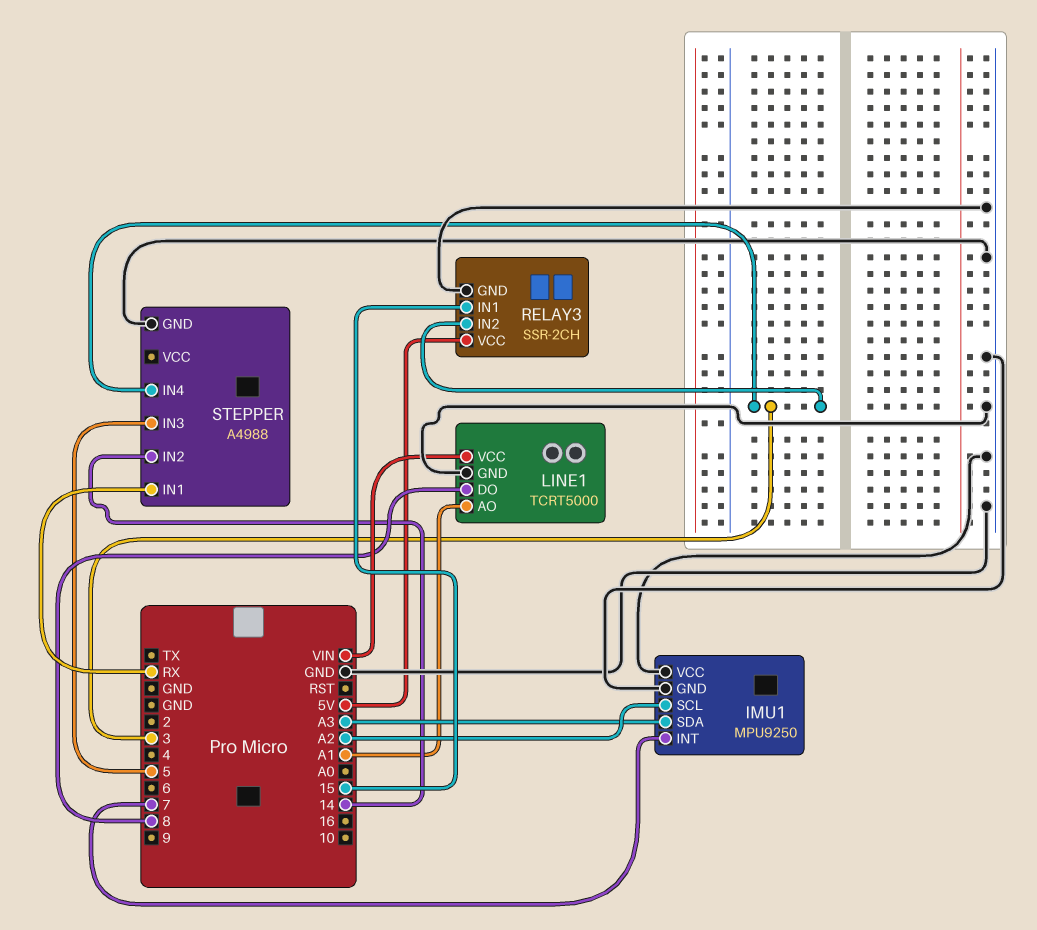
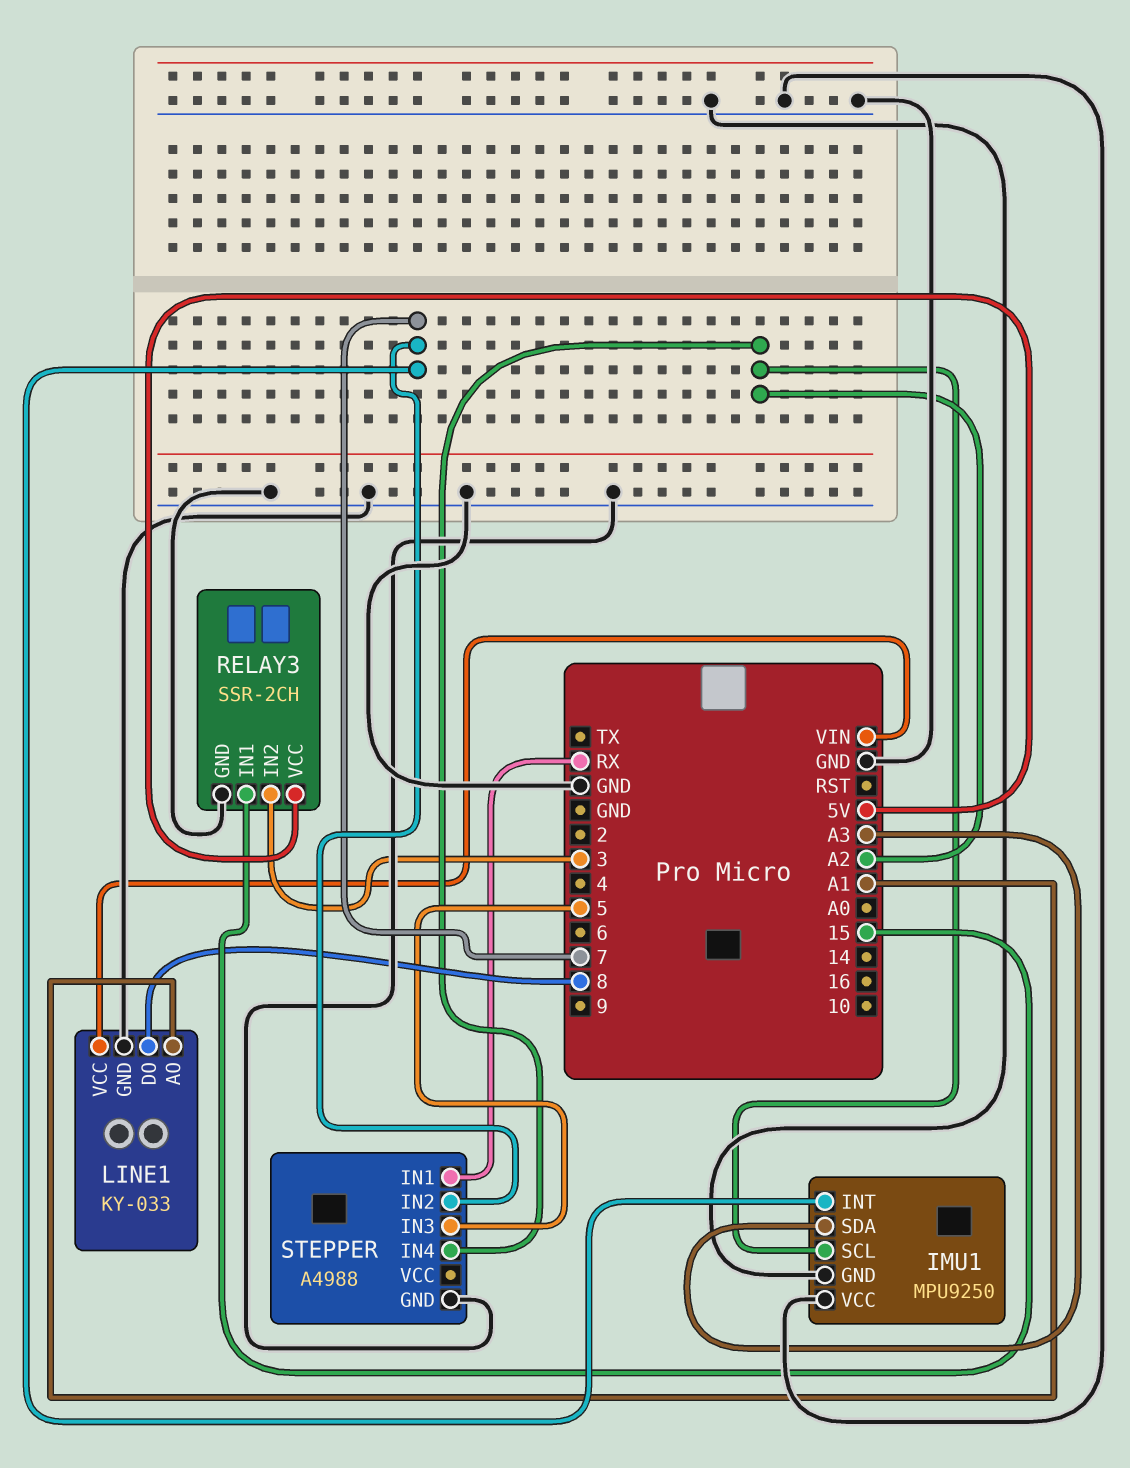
LINE1: TCRT5000 -> KY-033
STEPPER pin IN2: 14 -> 7
STEPPER pin IN4: 3 -> A2

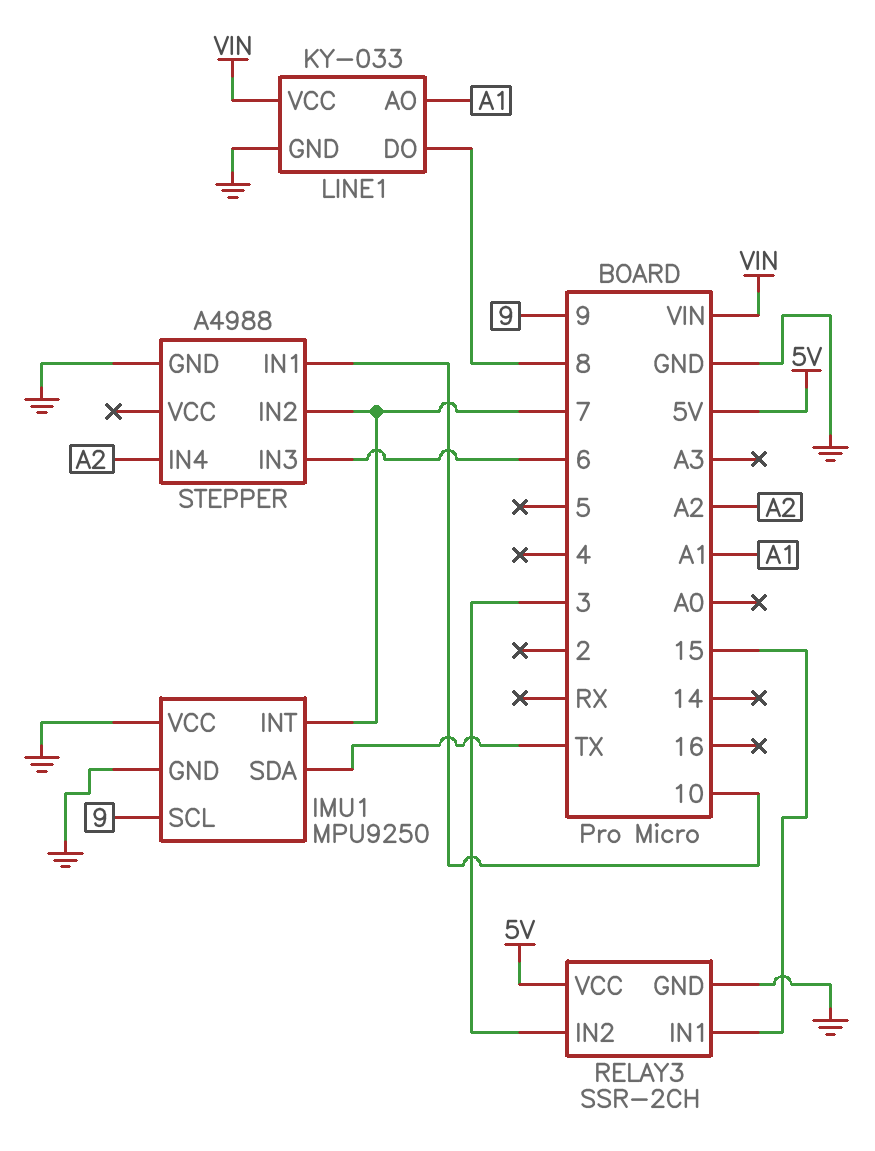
IMU1 pin SCL: A2 -> 9
IMU1 pin SDA: A3 -> TX
STEPPER pin IN1: RX -> 10
STEPPER pin IN3: 5 -> 6

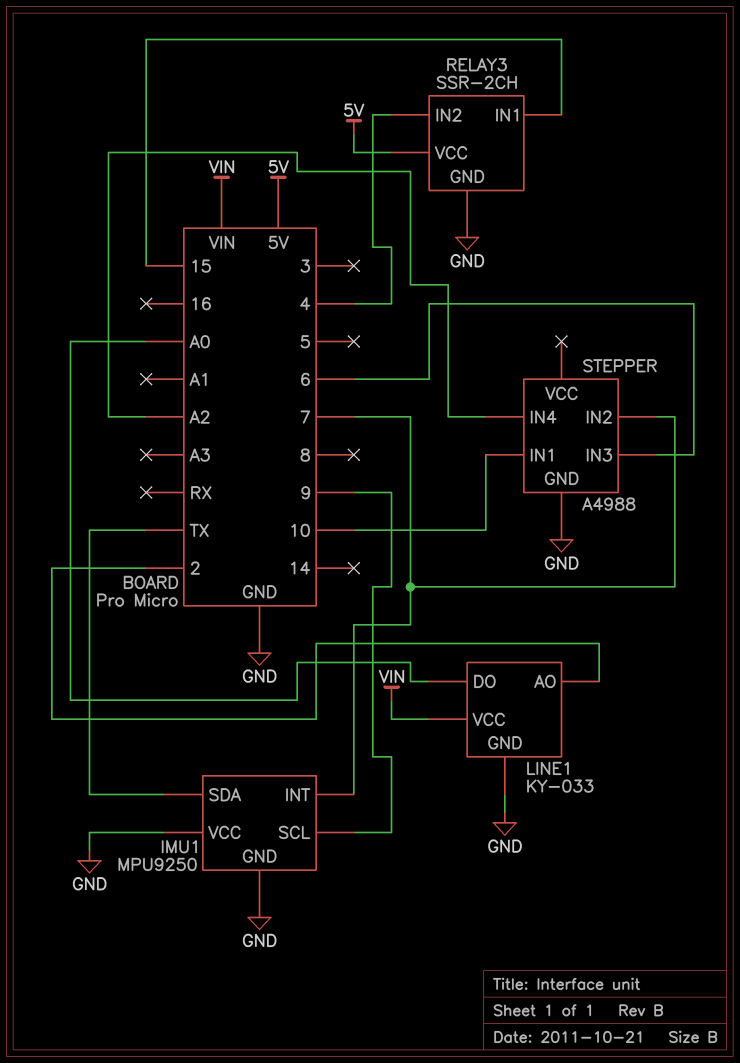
LINE1 pin AO: A1 -> 2
LINE1 pin DO: 8 -> A0
RELAY3 pin IN2: 3 -> 4

